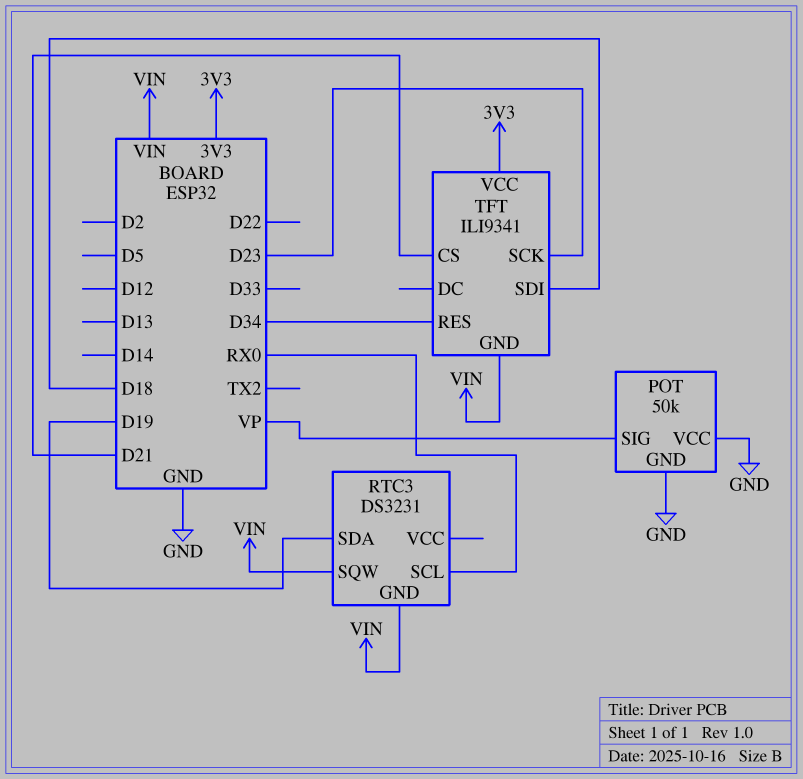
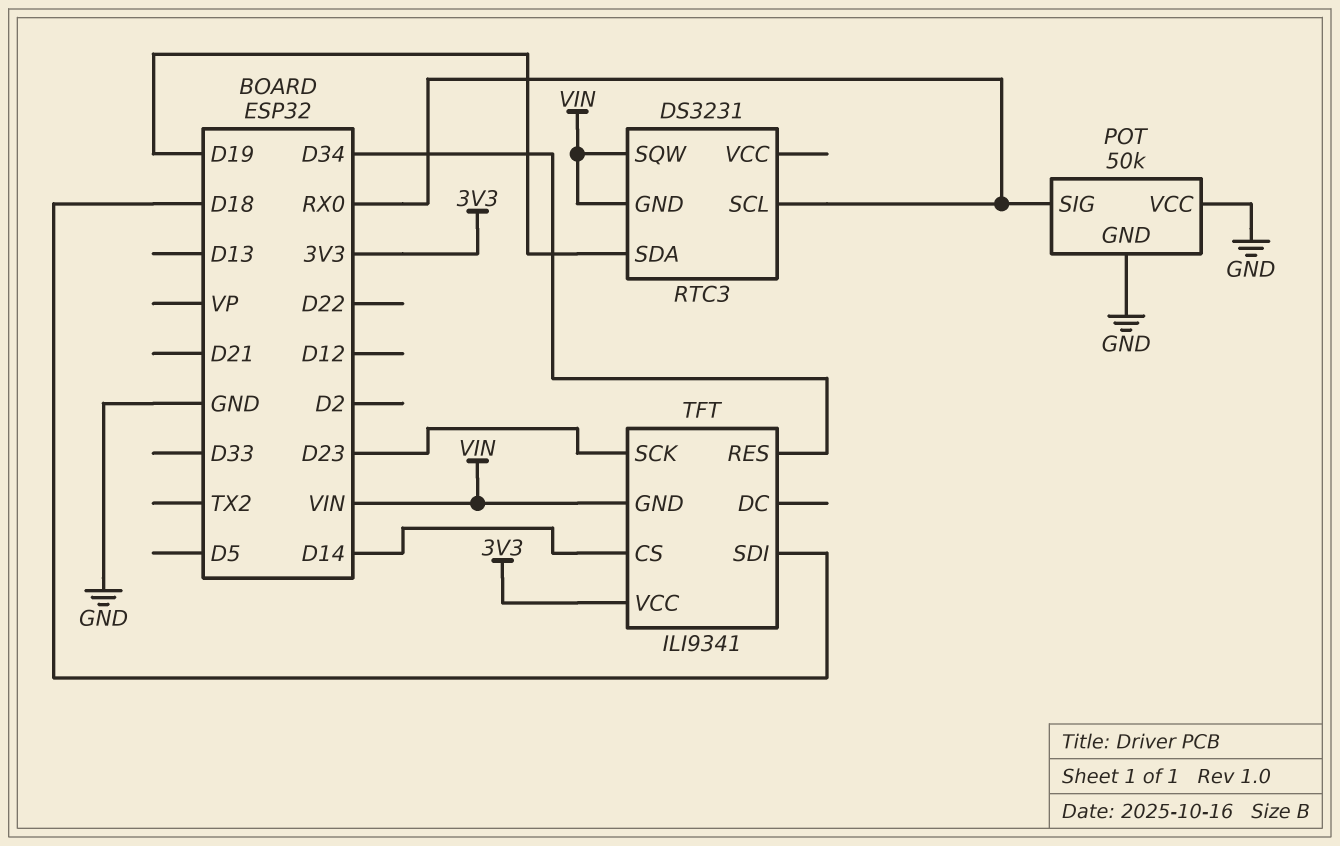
POT pin SIG: VP -> RX0
TFT pin CS: D21 -> D14

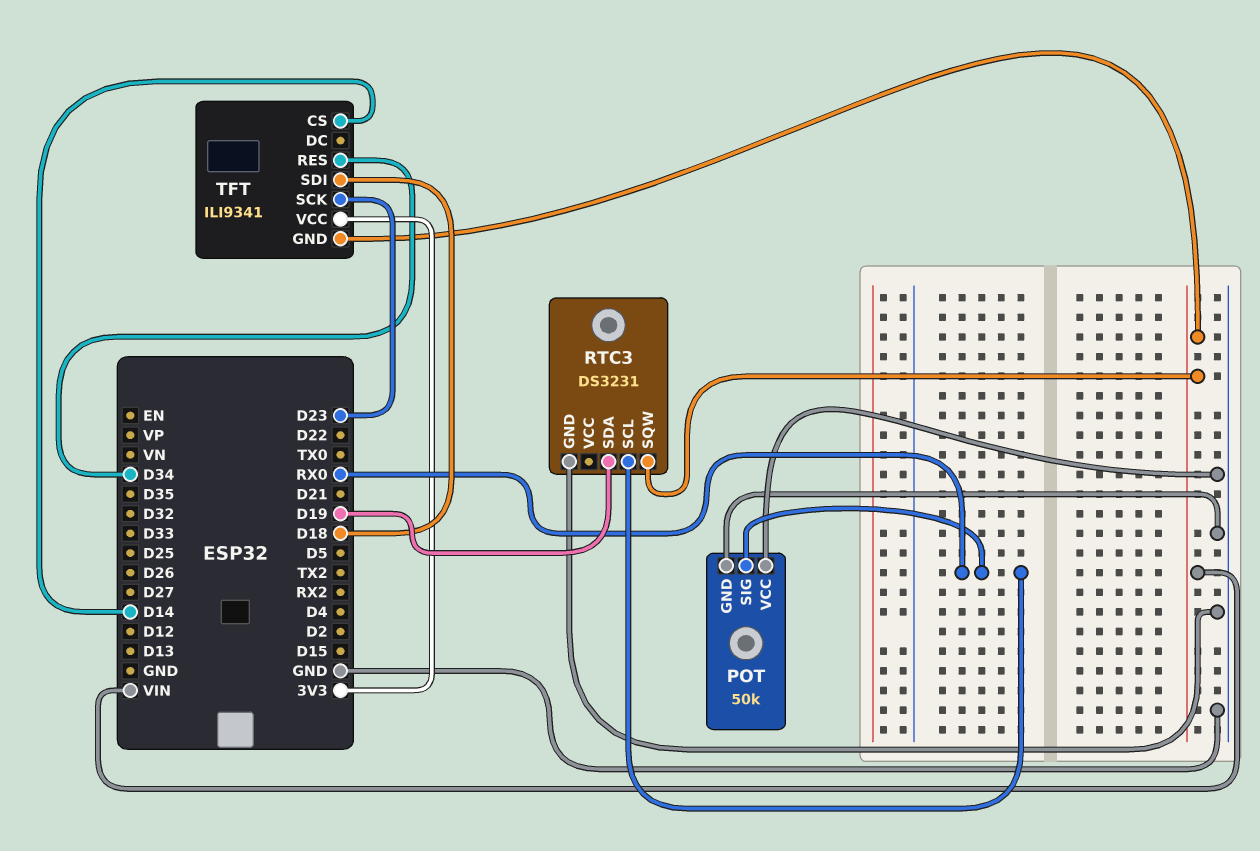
RTC3 pin GND: VIN -> GND

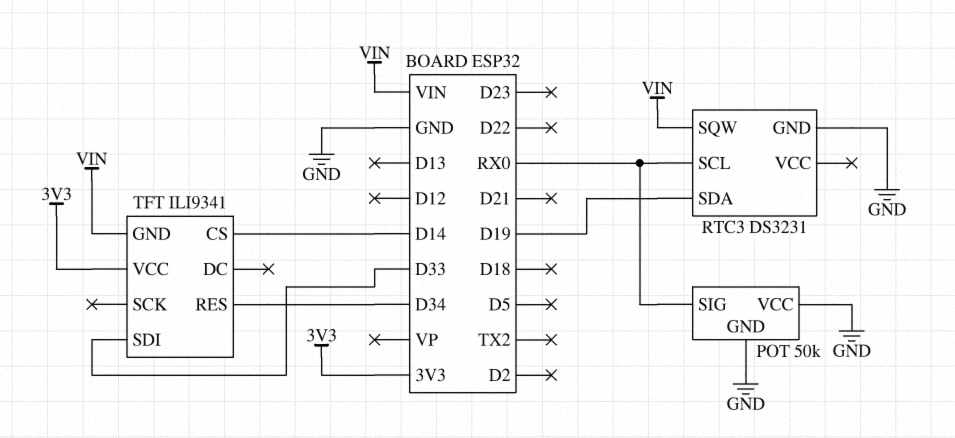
TFT pin SCK: D23 -> none
TFT pin SDI: D18 -> D33

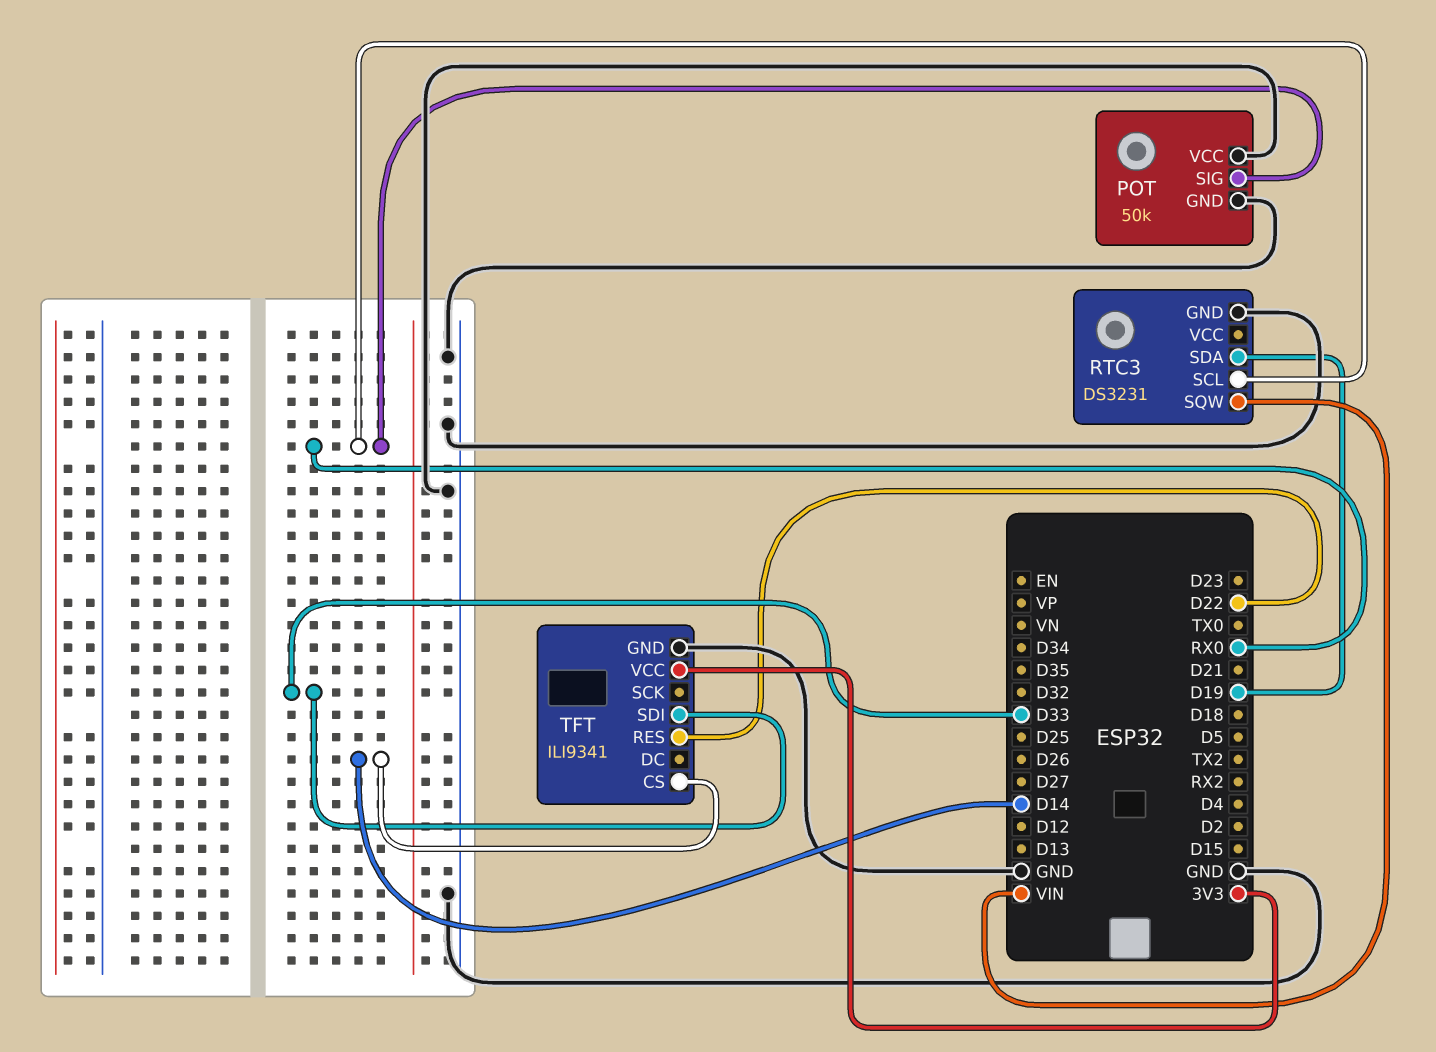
TFT pin GND: VIN -> GND
TFT pin RES: D34 -> D22

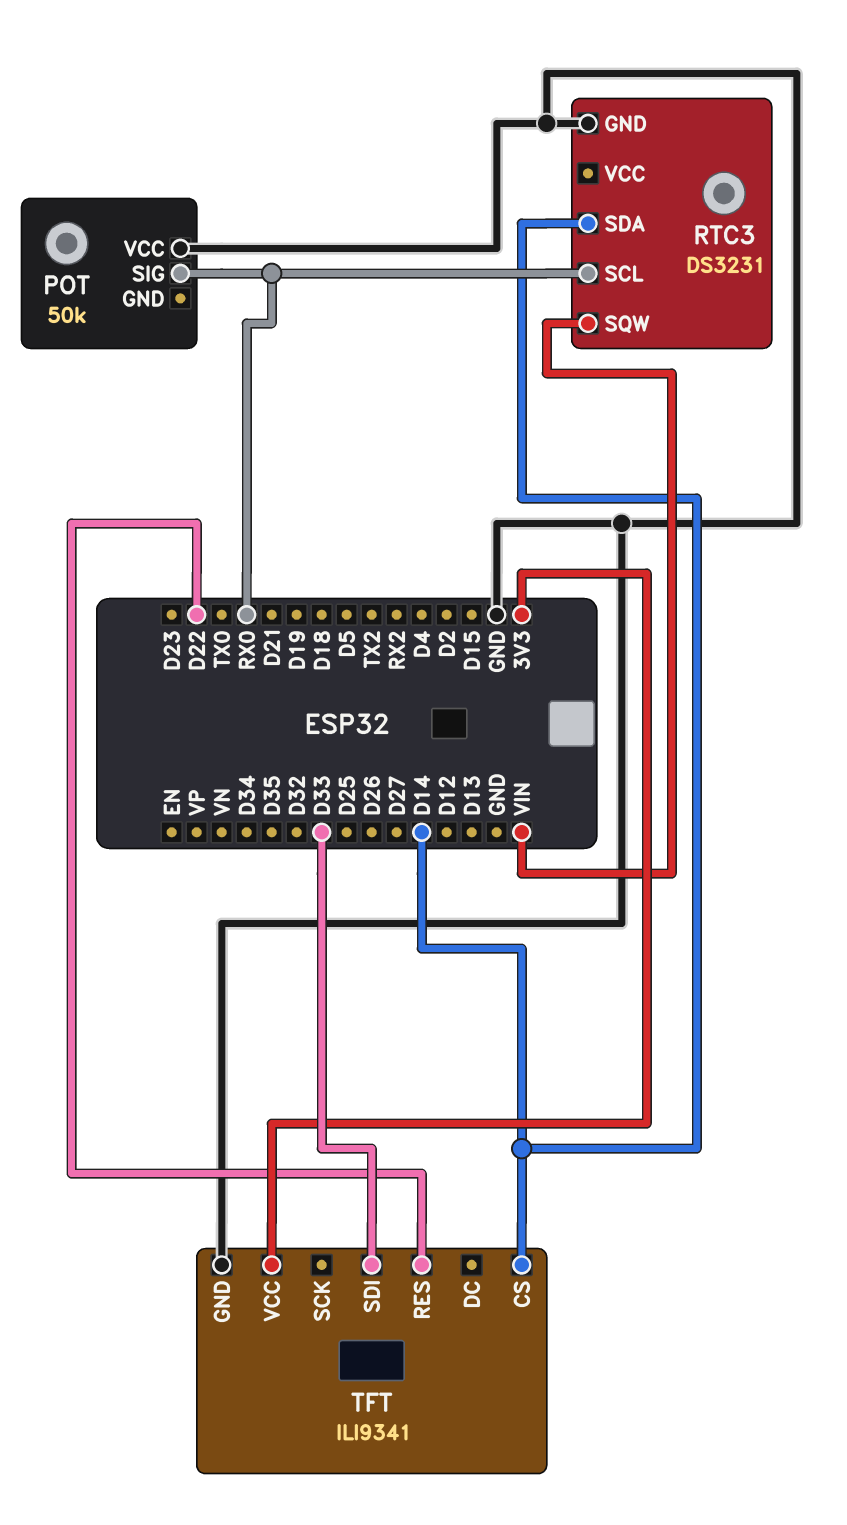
POT pin GND: GND -> none
RTC3 pin SDA: D19 -> D14

